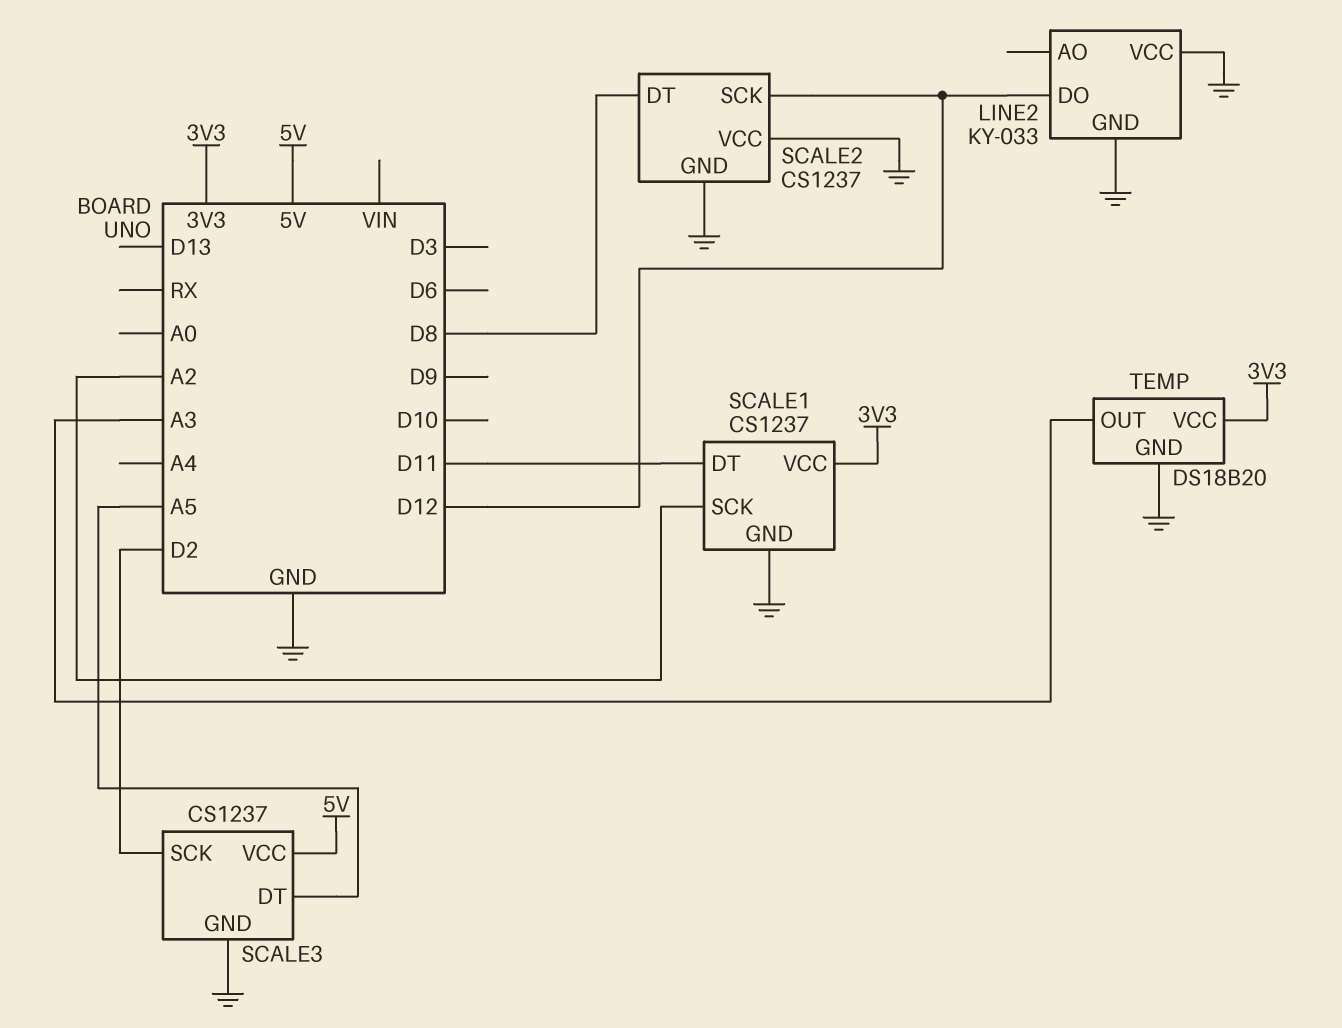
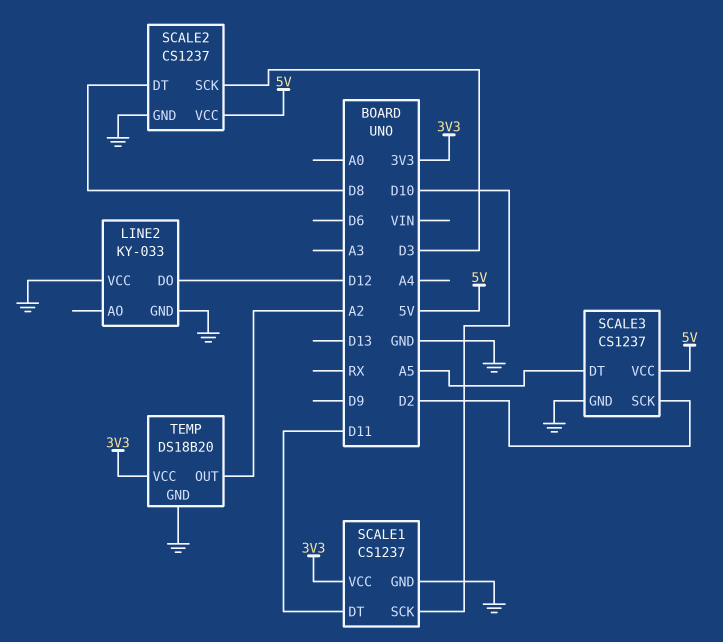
SCALE1 pin SCK: A2 -> D10
SCALE2 pin SCK: D12 -> D3
SCALE2 pin VCC: GND -> 5V
TEMP pin OUT: A3 -> A2

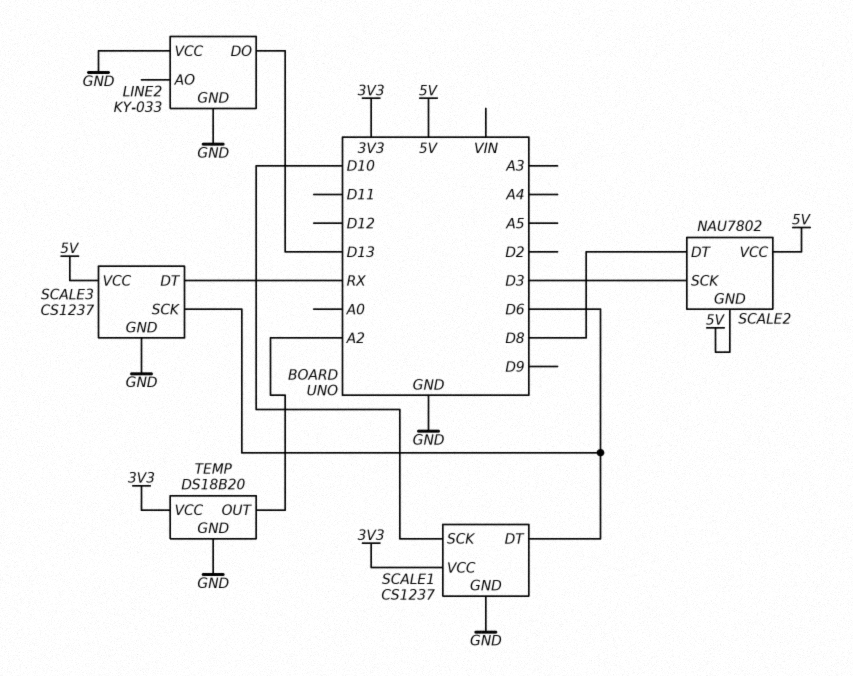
LINE2 pin DO: D12 -> D13
SCALE1 pin DT: D11 -> D6
SCALE2: CS1237 -> NAU7802
SCALE2 pin GND: GND -> 5V
SCALE3 pin DT: A5 -> RX
SCALE3 pin SCK: D2 -> D6

